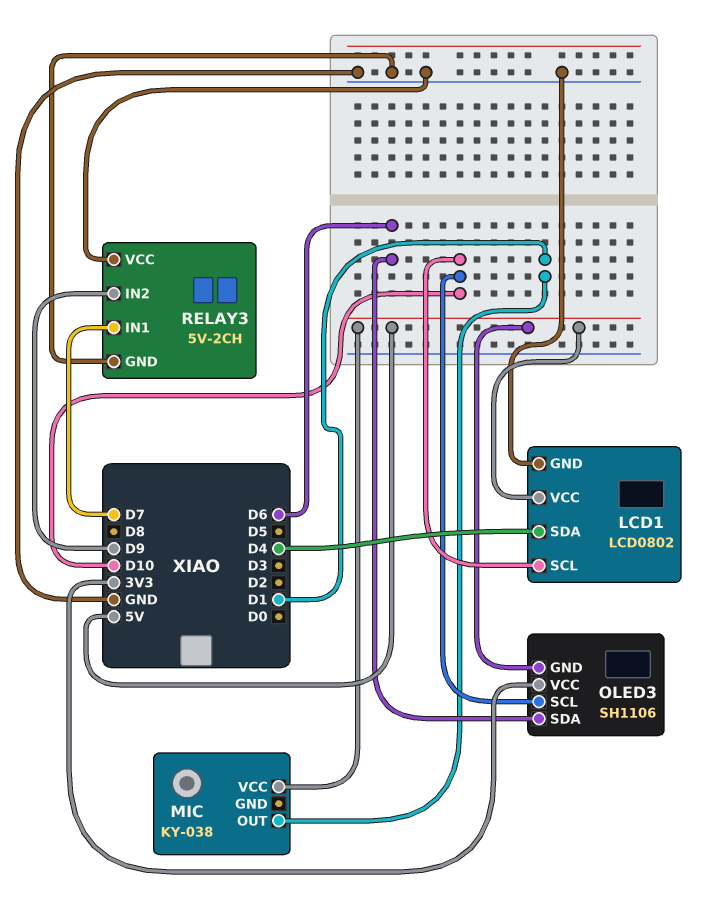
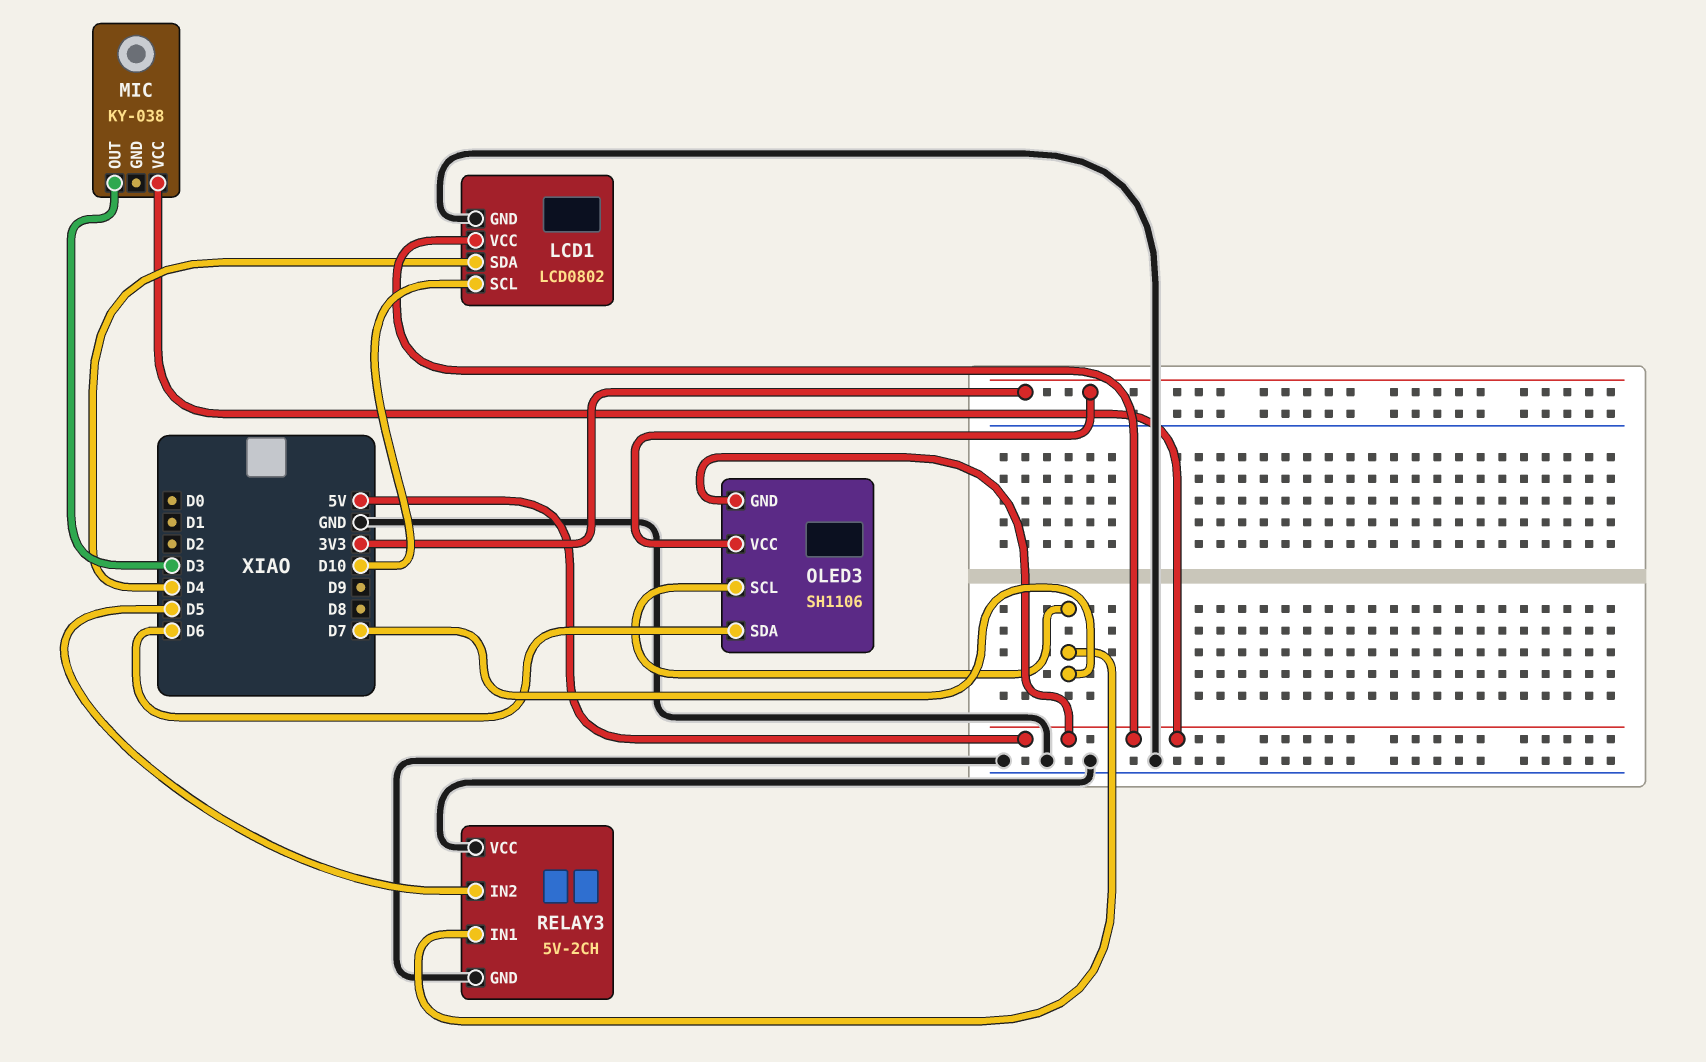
MIC pin OUT: D1 -> D3
OLED3 pin SCL: D10 -> D7
RELAY3 pin IN2: D9 -> D5

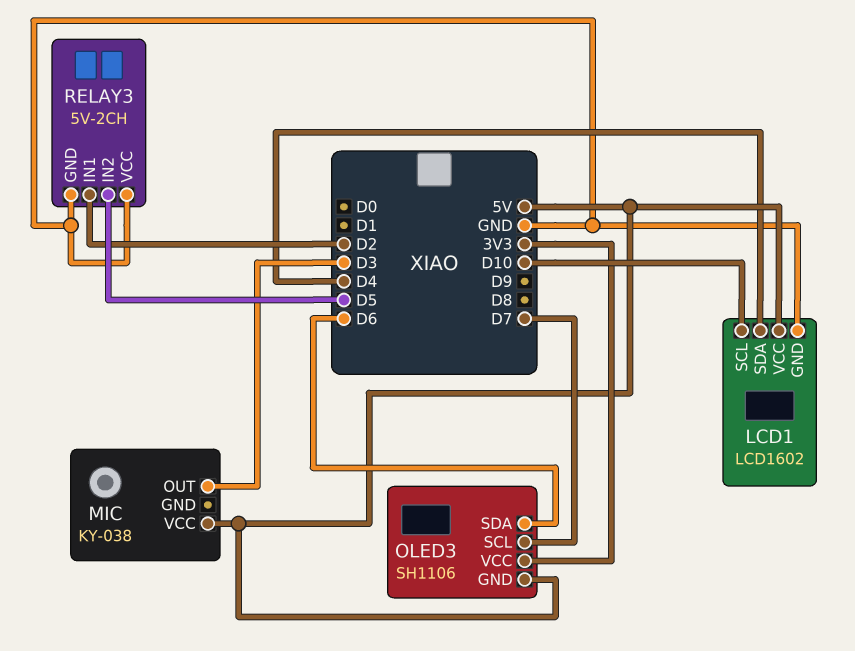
LCD1: LCD0802 -> LCD1602
RELAY3 pin IN1: D7 -> D2

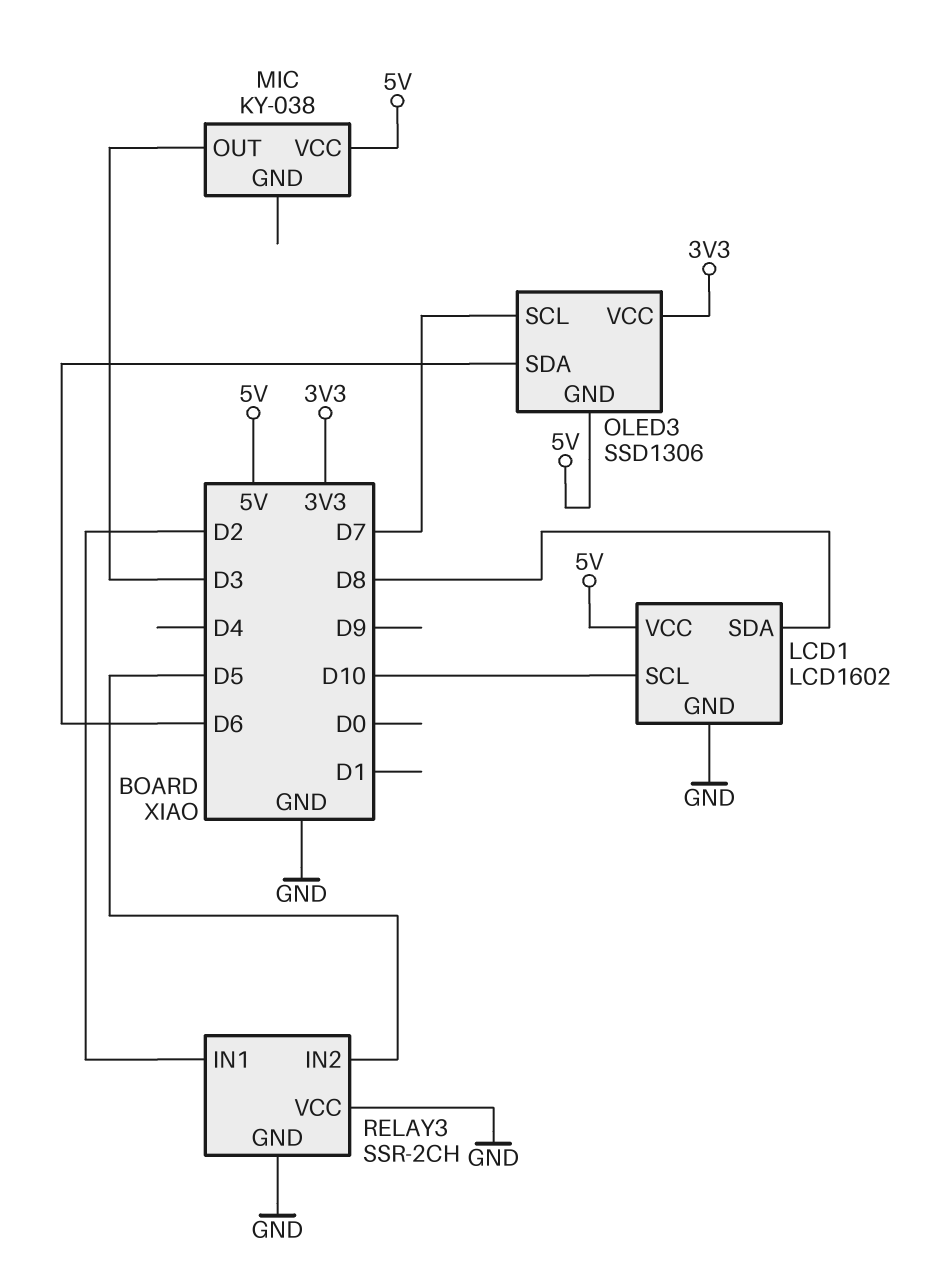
LCD1 pin SDA: D4 -> D8
OLED3: SH1106 -> SSD1306
RELAY3: 5V-2CH -> SSR-2CH

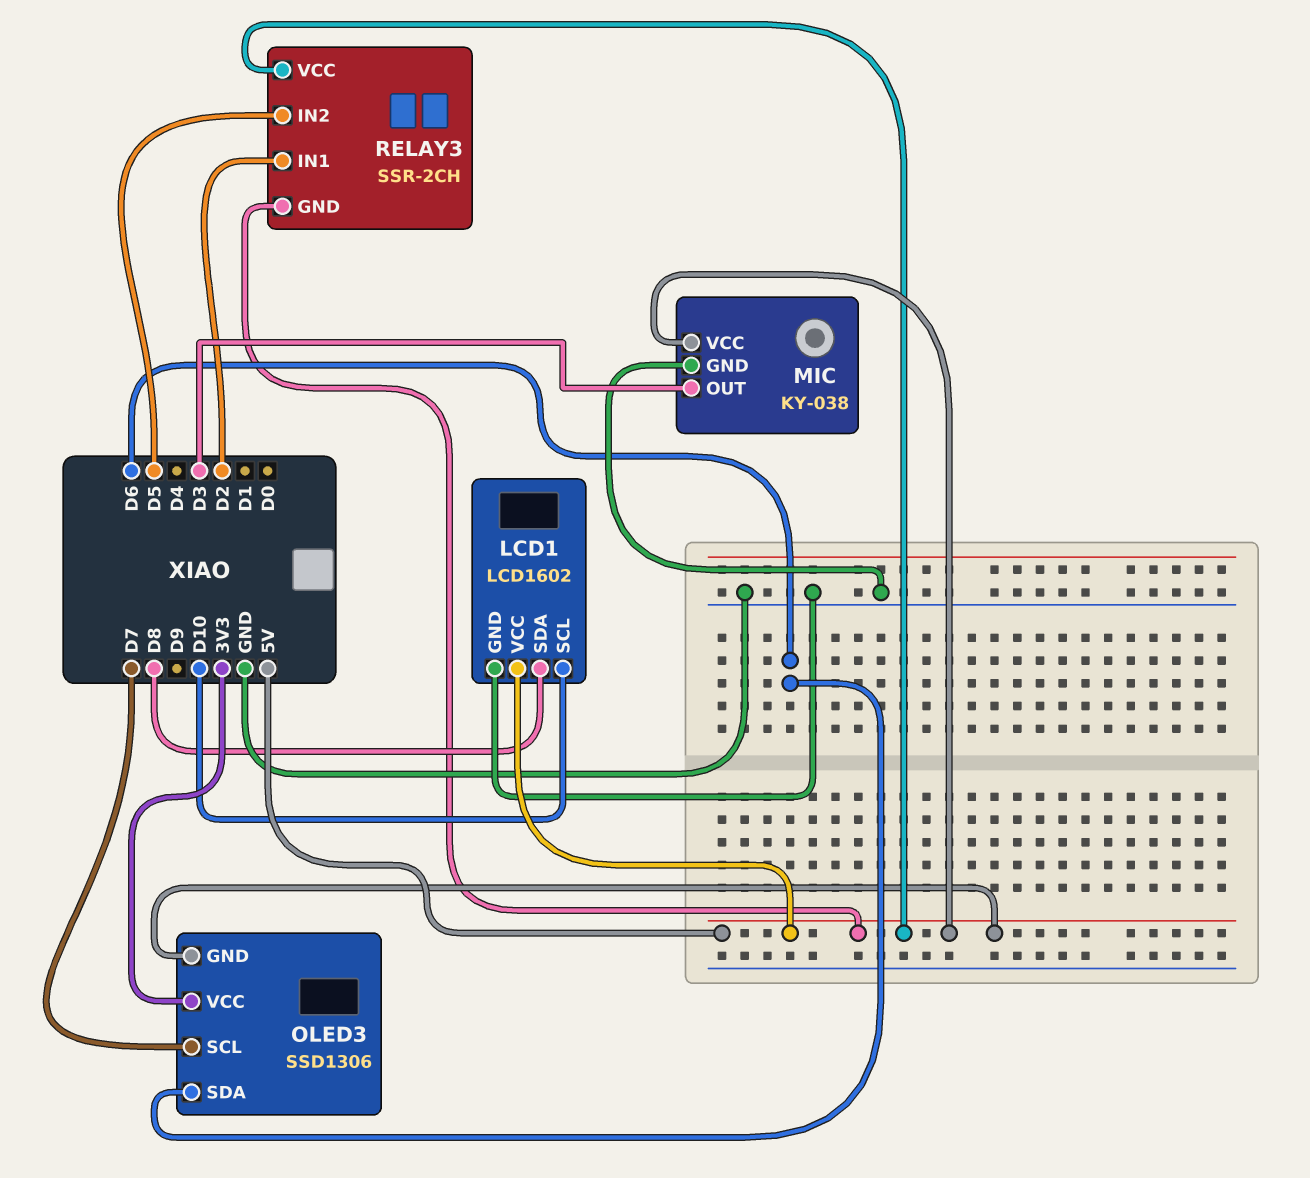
MIC pin GND: none -> GND
RELAY3 pin GND: GND -> 5V
RELAY3 pin VCC: GND -> 5V

